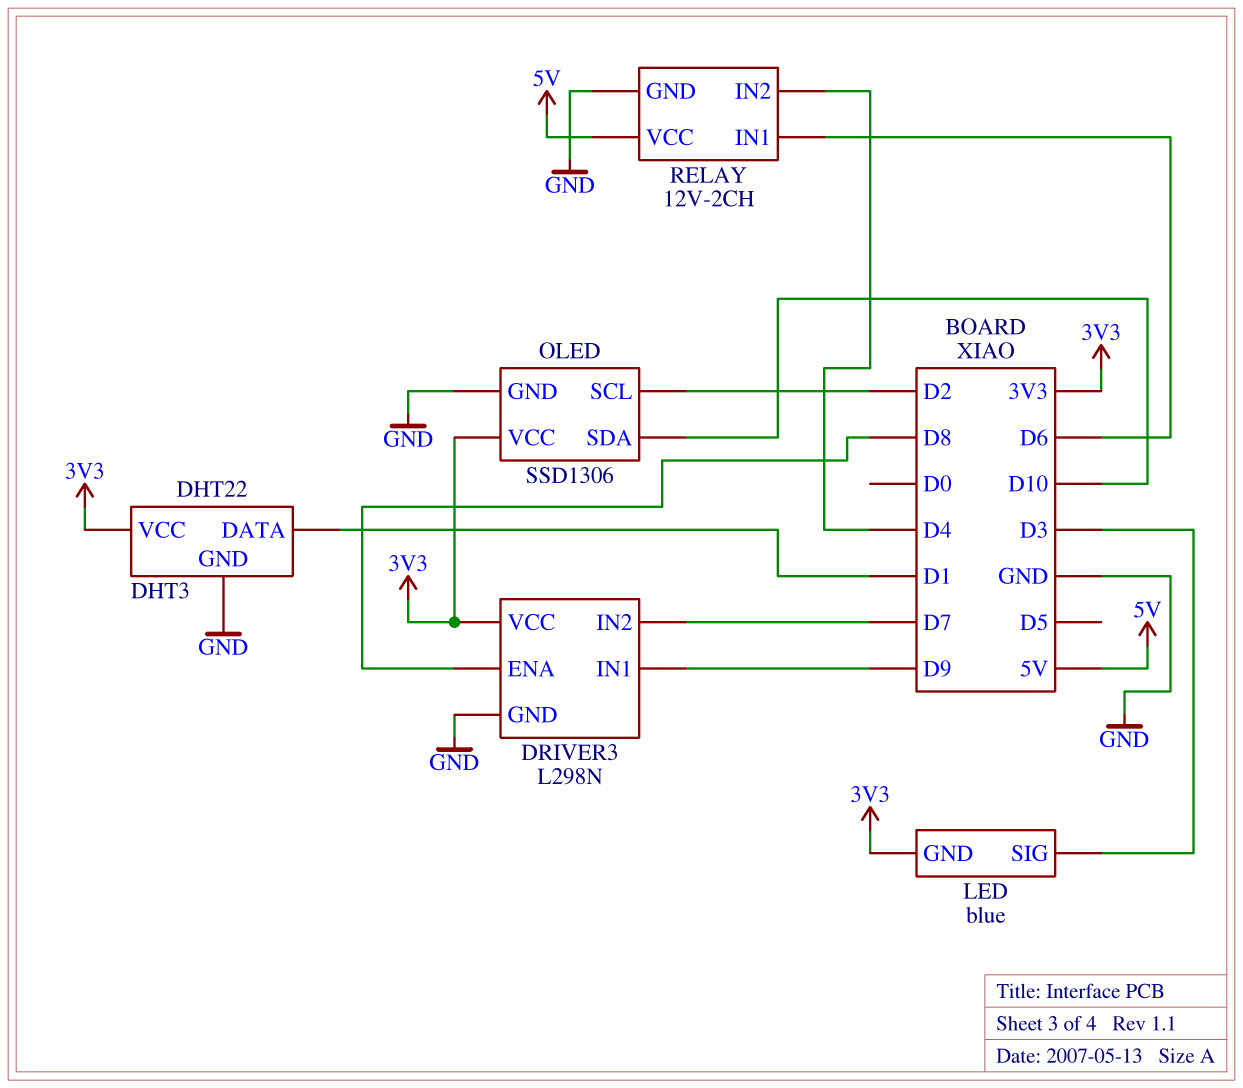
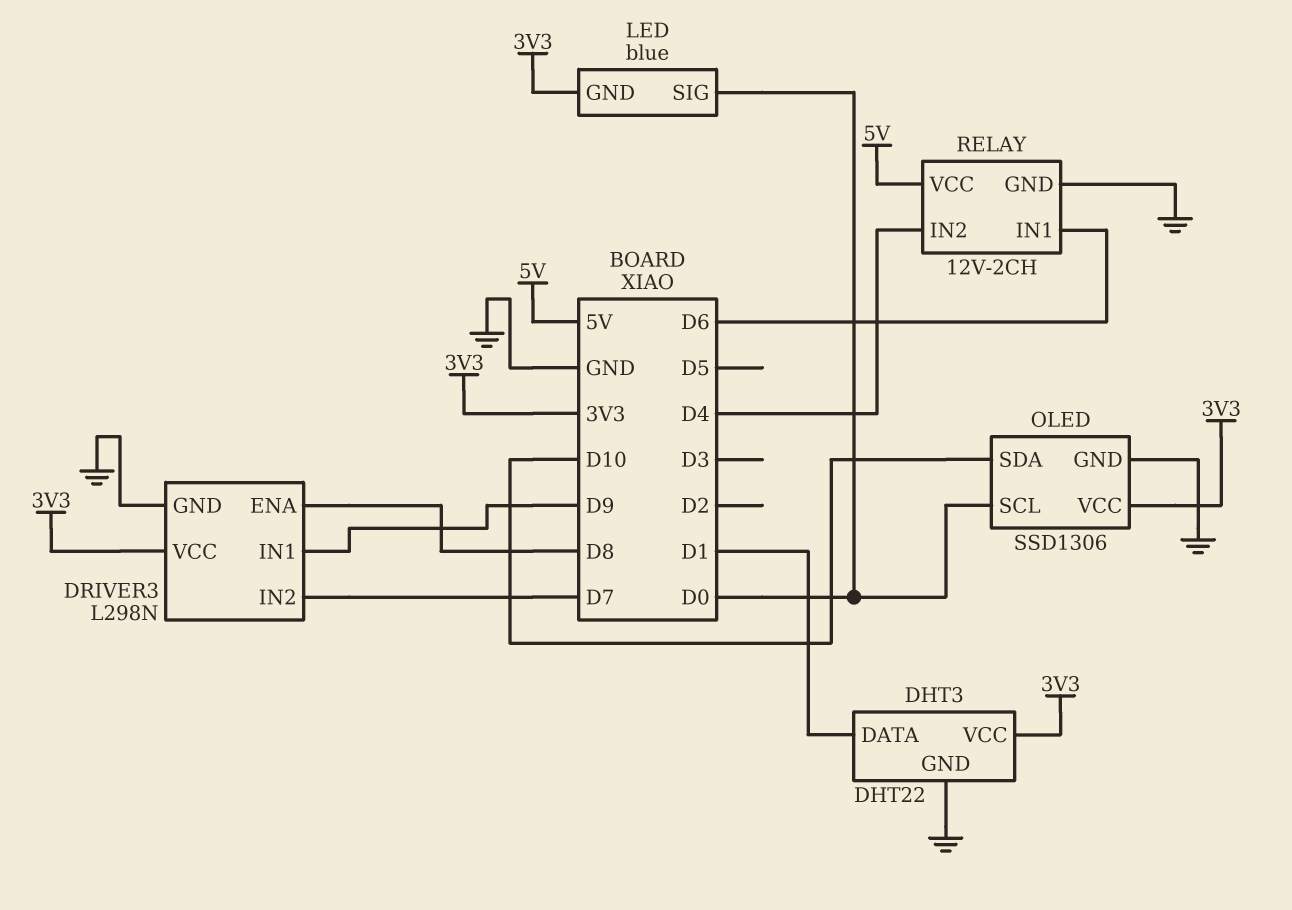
LED pin SIG: D3 -> D0
OLED pin SCL: D2 -> D0

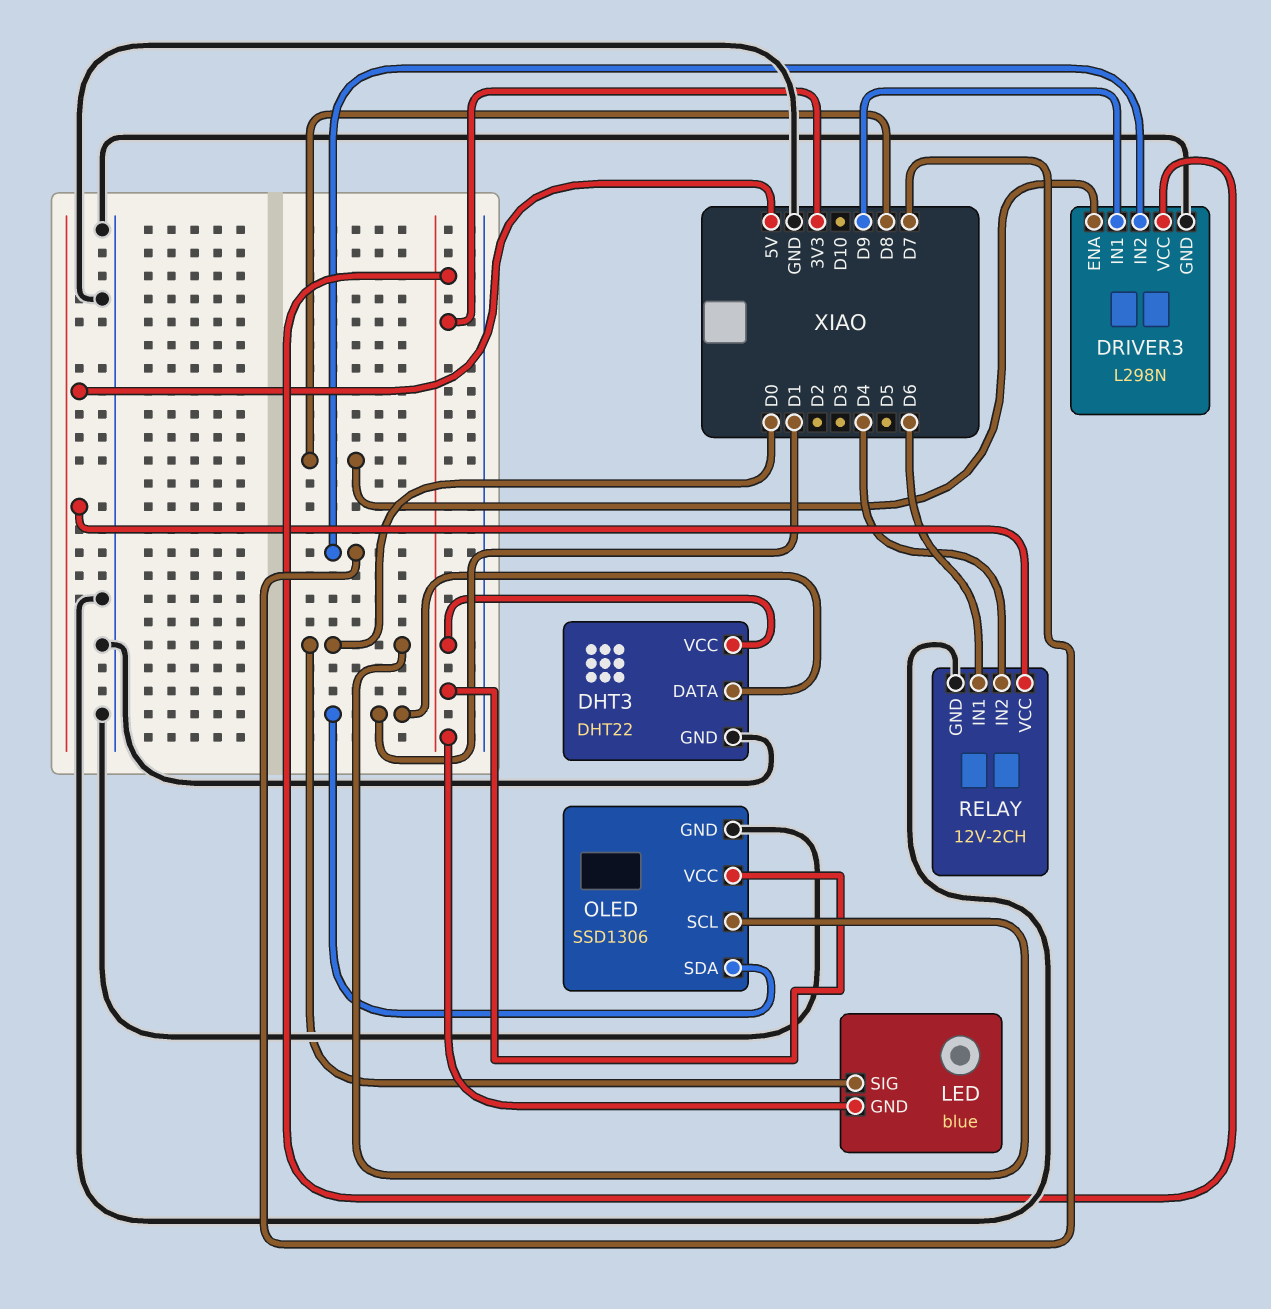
OLED pin SDA: D10 -> D1

